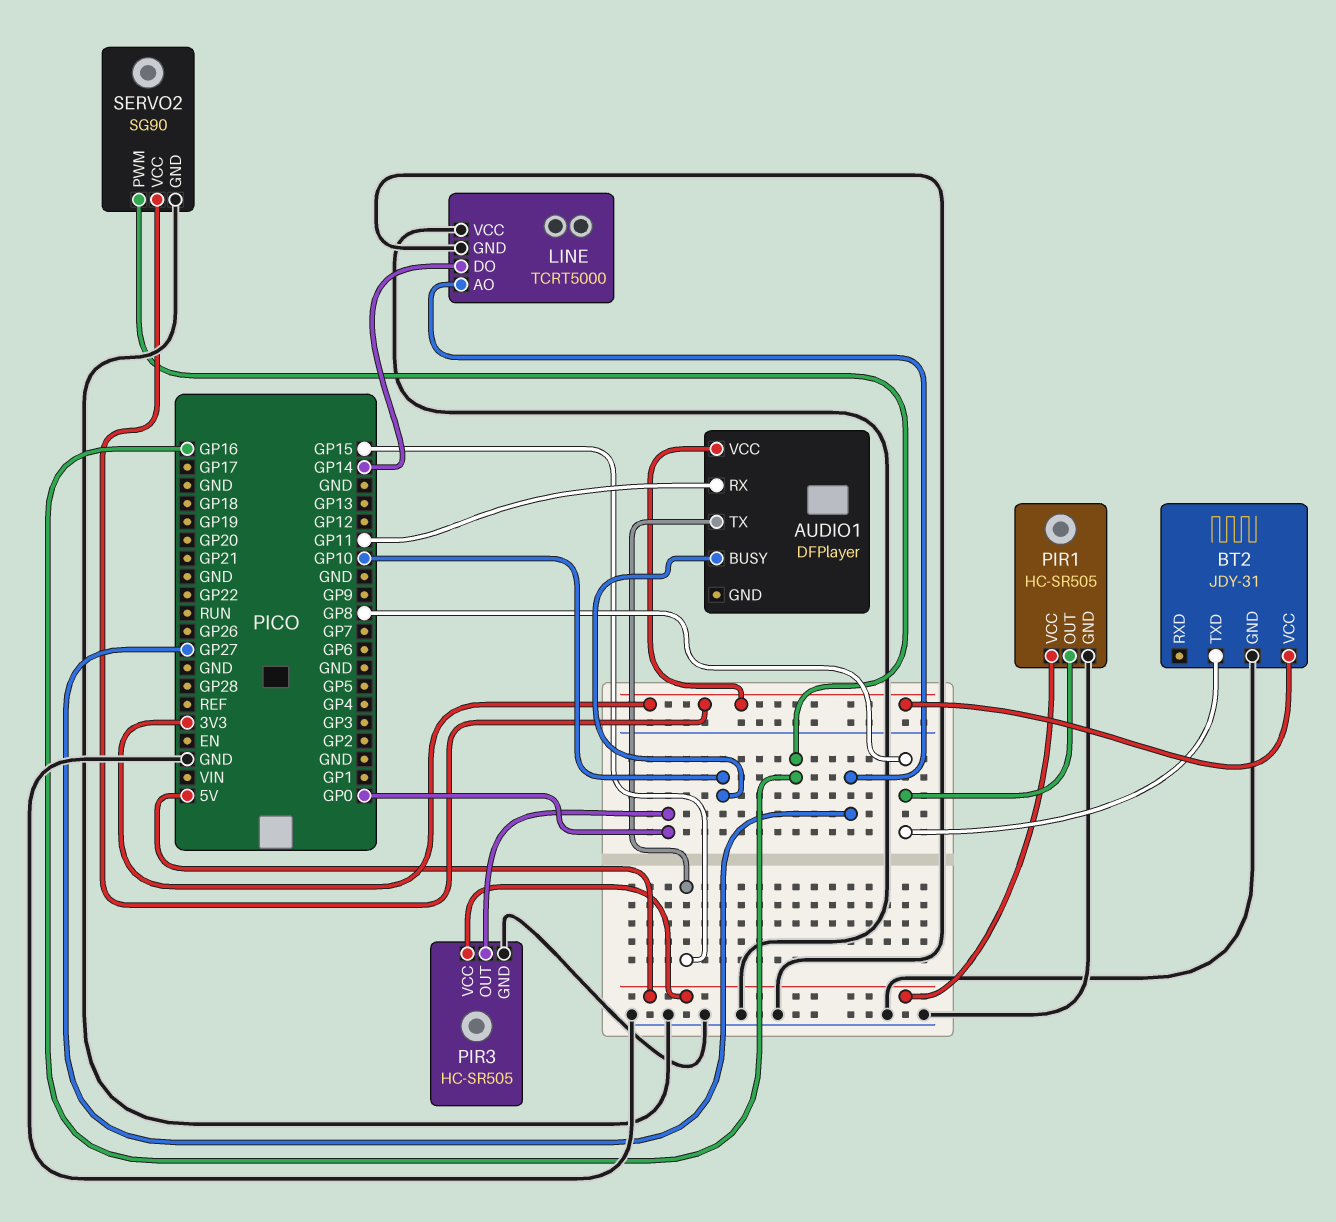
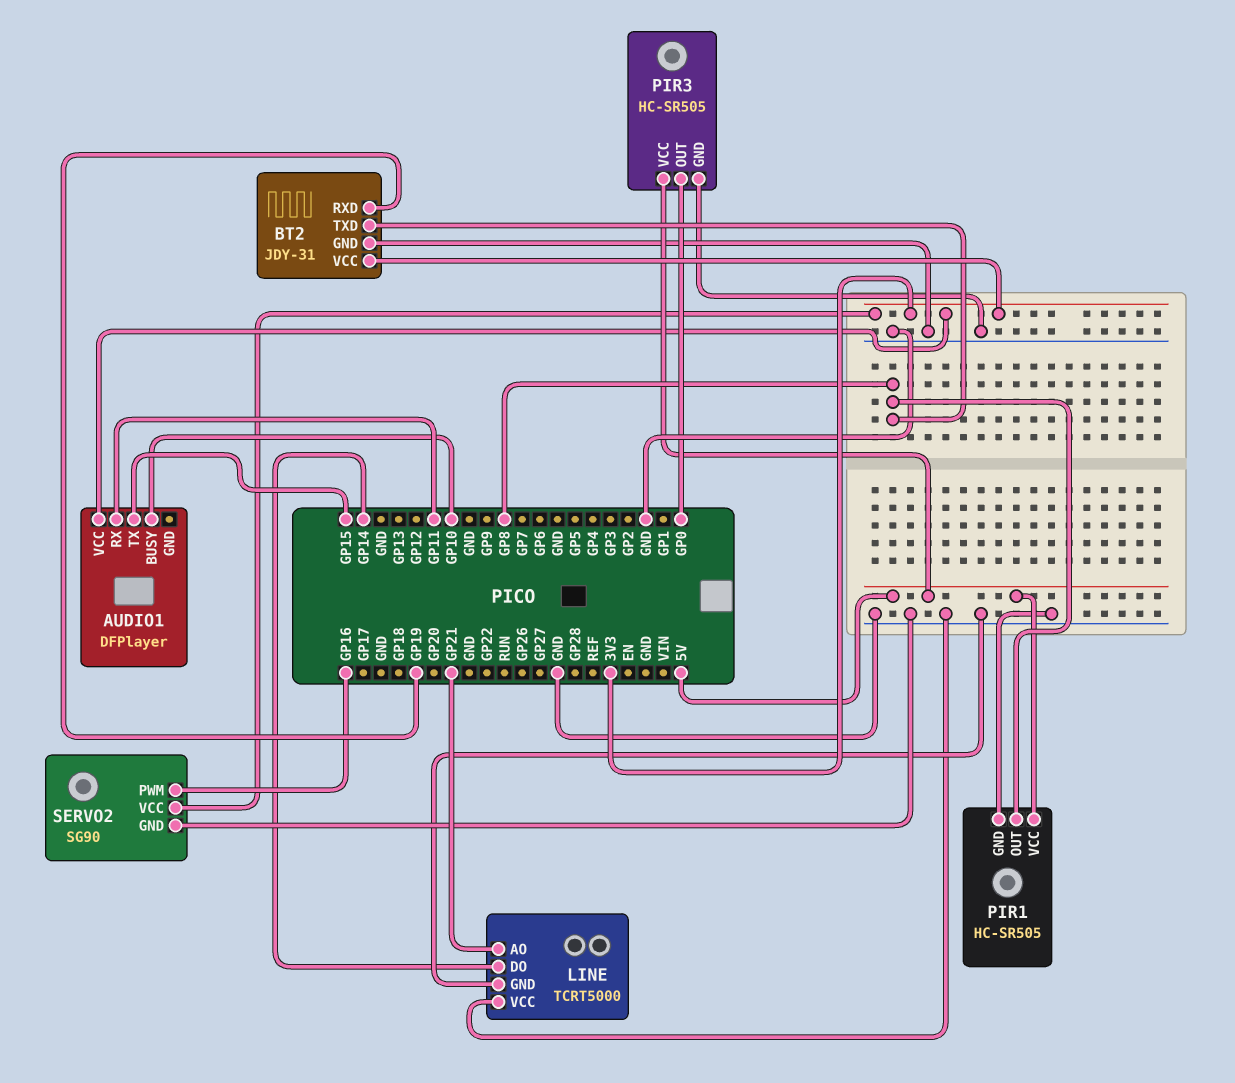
BT2 pin RXD: none -> GP19
LINE pin AO: GP27 -> GP21

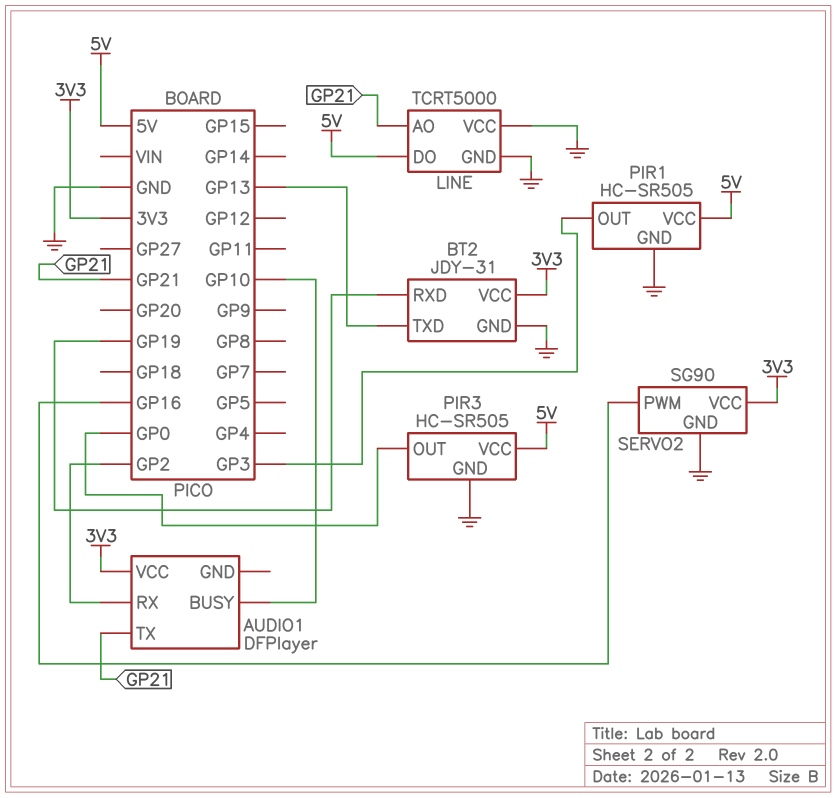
AUDIO1 pin RX: GP11 -> GP2
AUDIO1 pin TX: GP15 -> GP21
BT2 pin TXD: GP8 -> GP13
LINE pin DO: GP14 -> 5V
PIR1 pin OUT: GP8 -> GP3

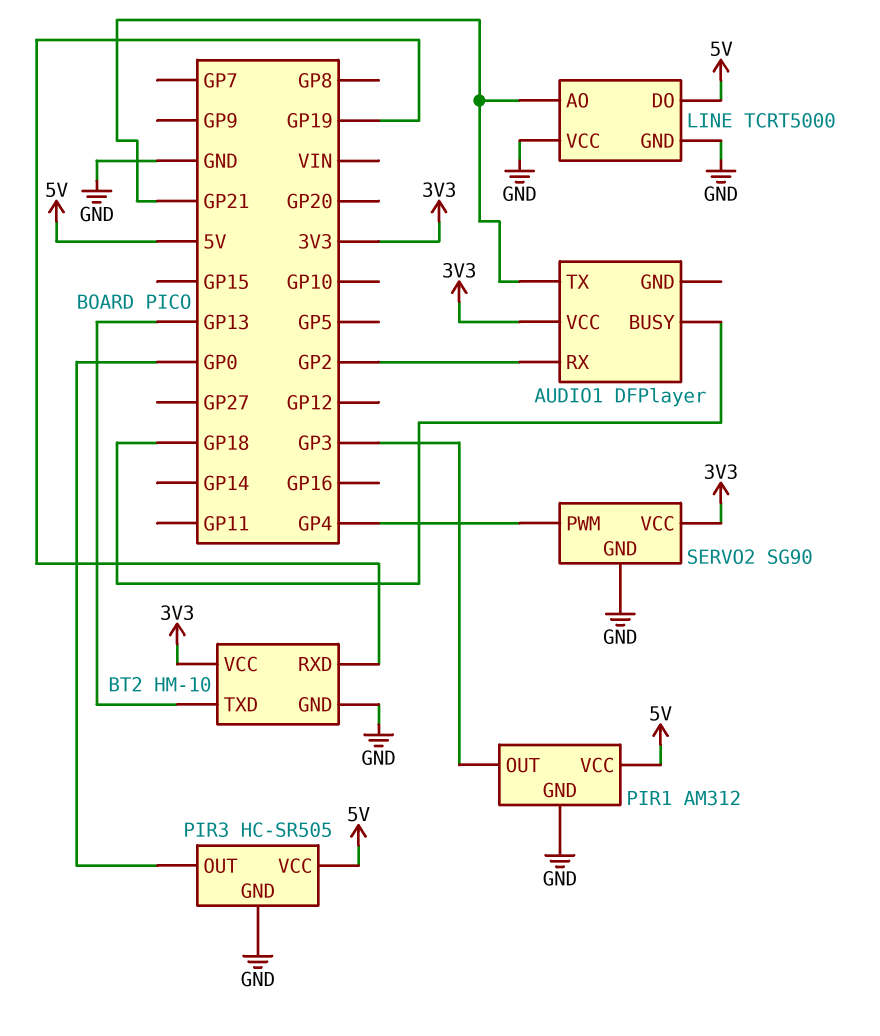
AUDIO1 pin BUSY: GP10 -> GP18
BT2: JDY-31 -> HM-10
PIR1: HC-SR505 -> AM312
SERVO2 pin PWM: GP16 -> GP4

